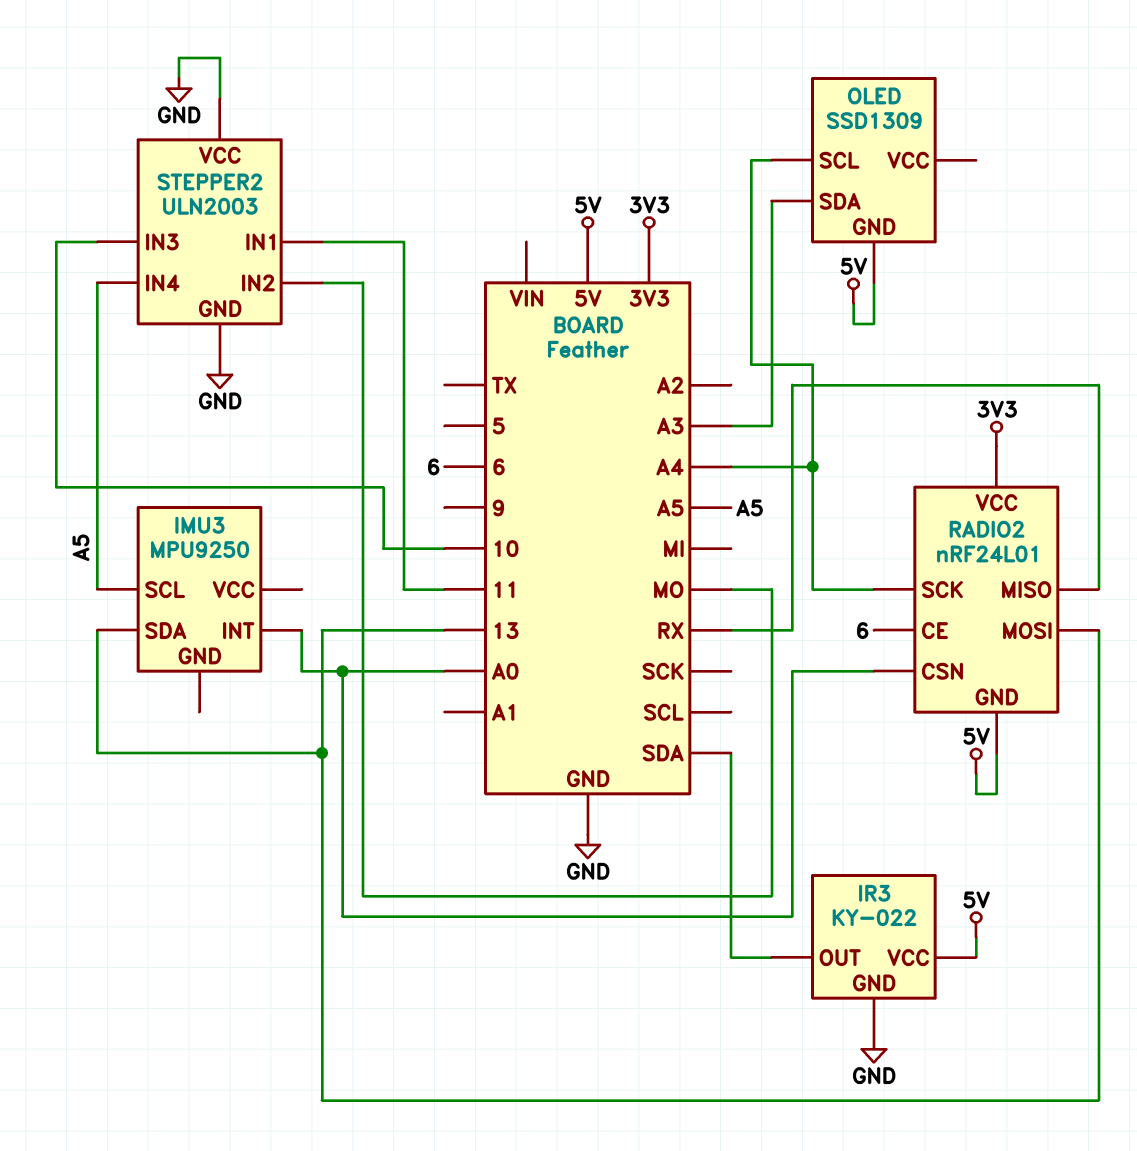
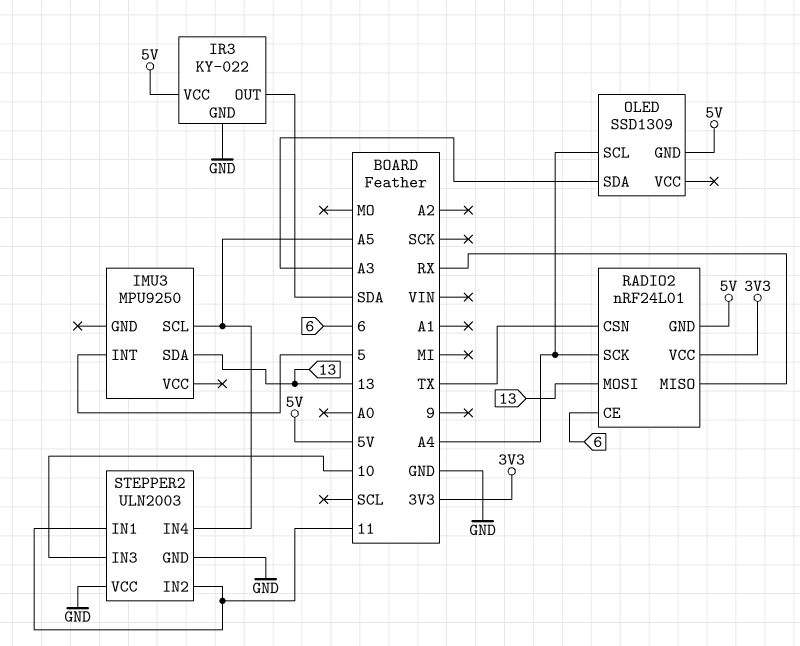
IMU3 pin INT: A0 -> 5
RADIO2 pin CSN: A0 -> TX
STEPPER2 pin IN2: MO -> 11

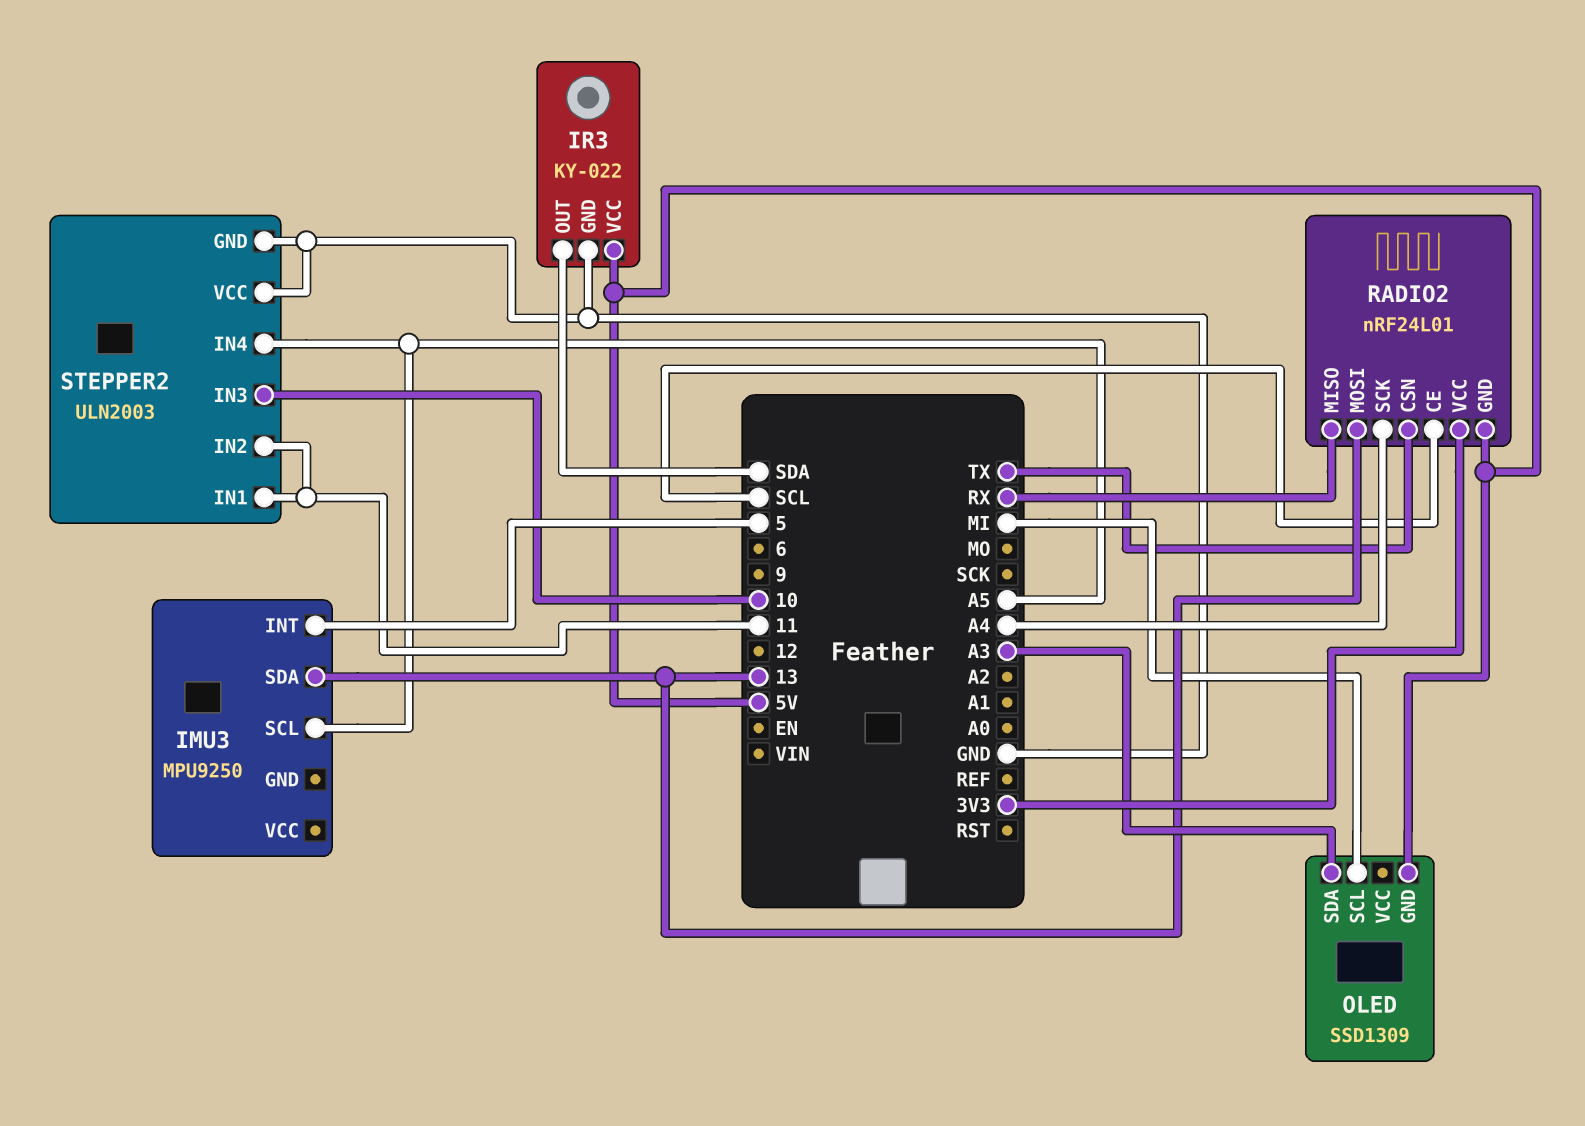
OLED pin SCL: A4 -> MI
RADIO2 pin CE: 6 -> SCL

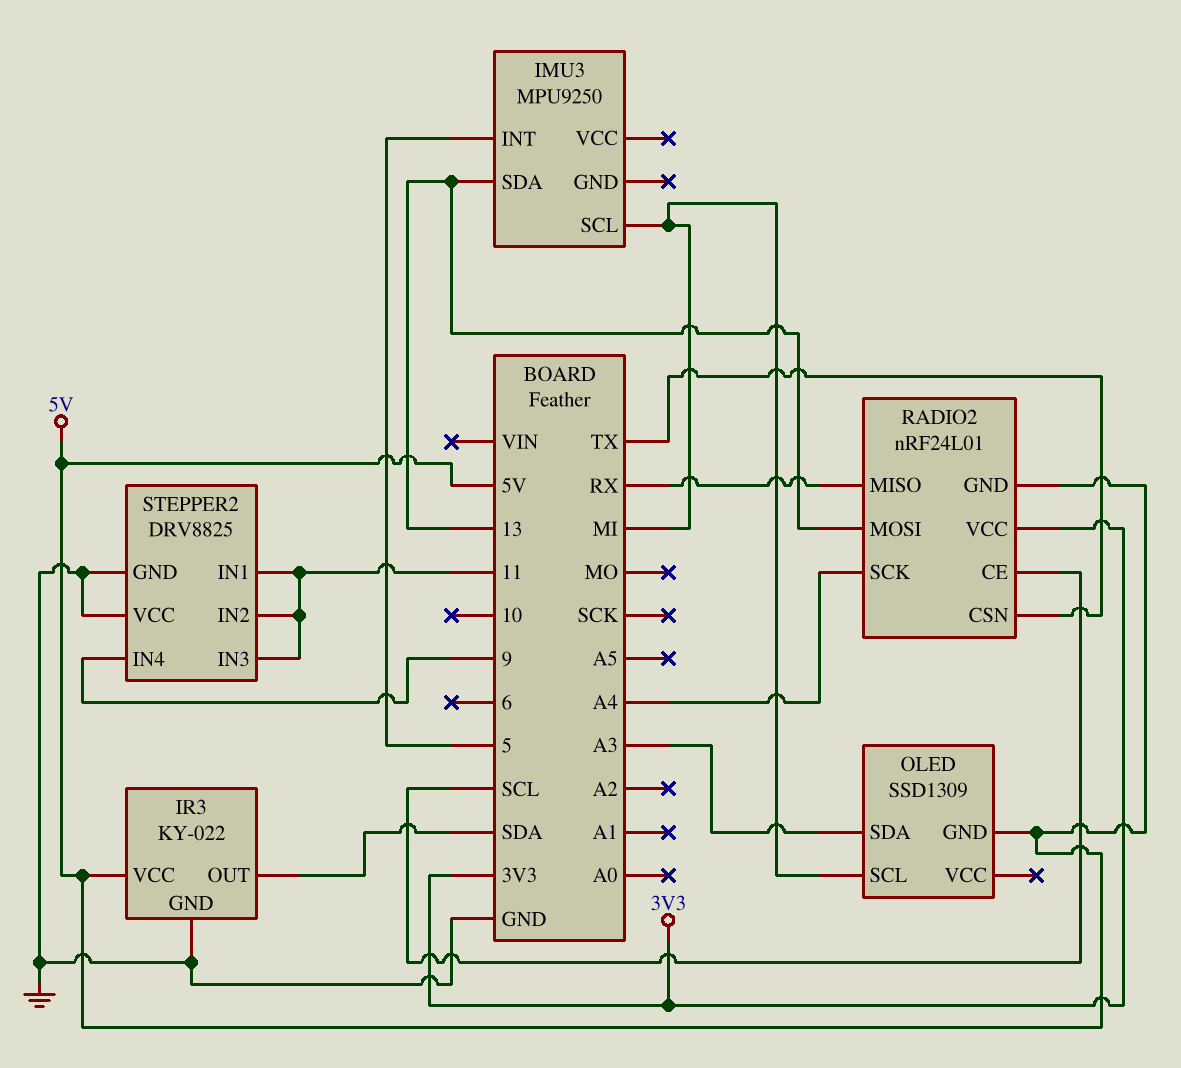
IMU3 pin SCL: A5 -> MI
STEPPER2: ULN2003 -> DRV8825
STEPPER2 pin IN3: 10 -> 11
STEPPER2 pin IN4: A5 -> 9

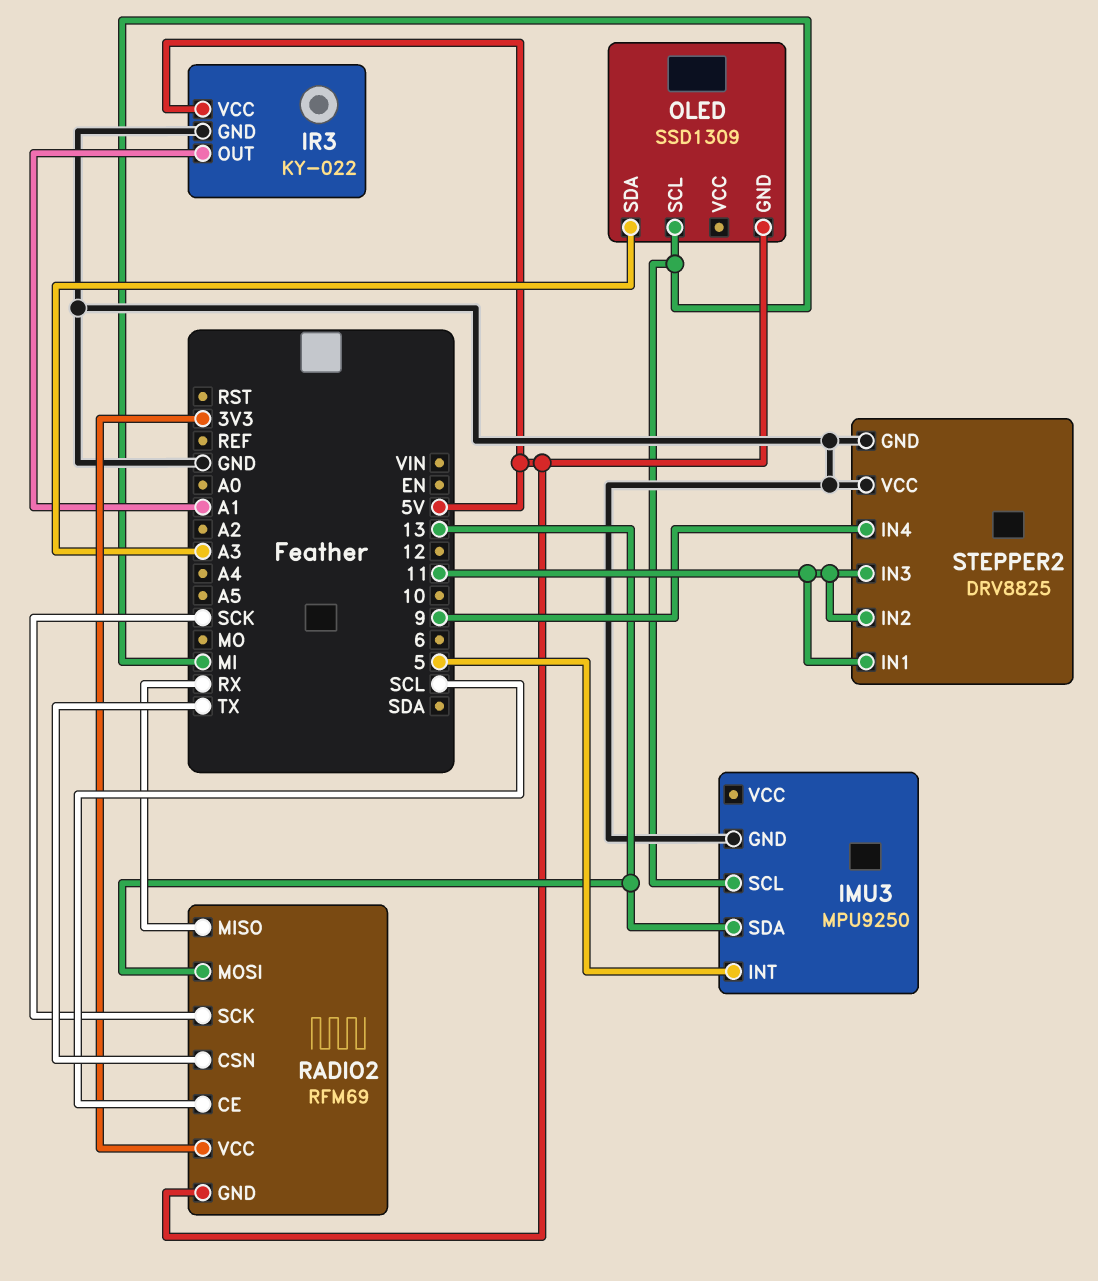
IMU3 pin GND: none -> GND
IR3 pin OUT: SDA -> A1
RADIO2: nRF24L01 -> RFM69
RADIO2 pin SCK: A4 -> SCK

